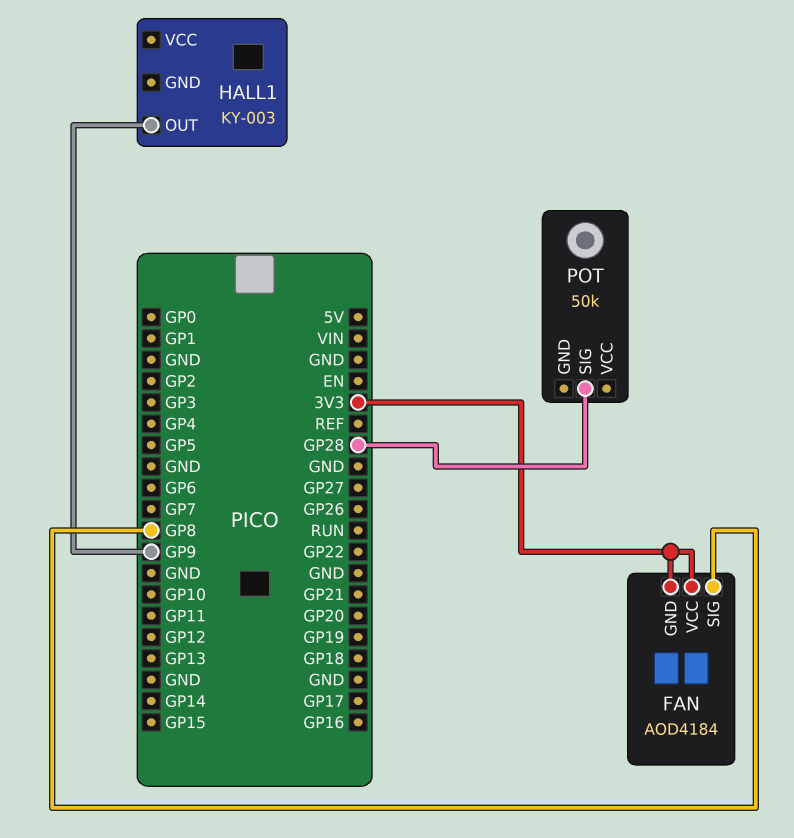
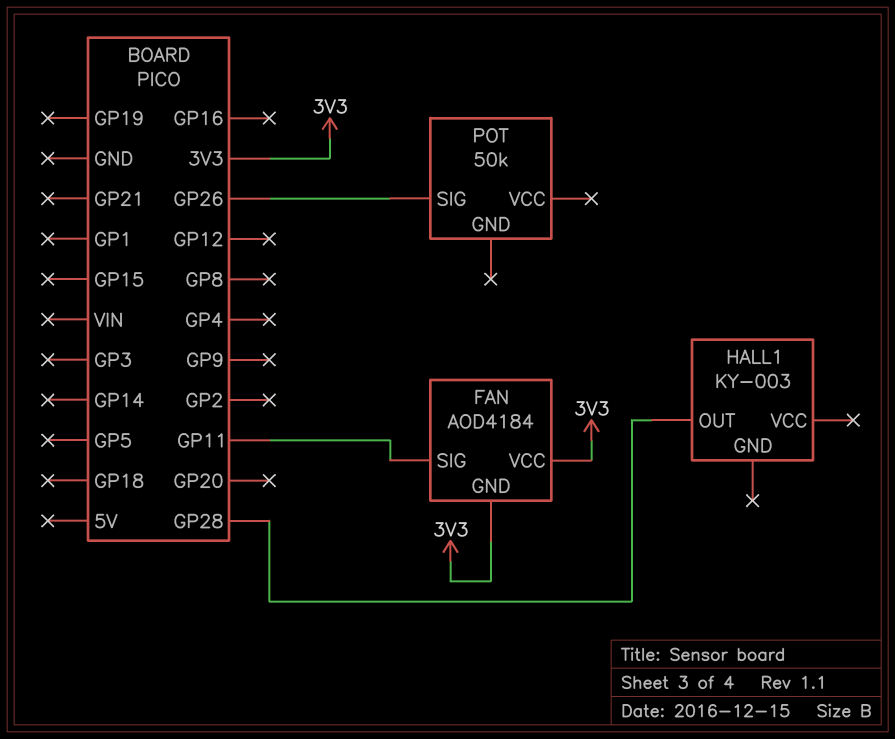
FAN pin SIG: GP8 -> GP11
HALL1 pin OUT: GP9 -> GP28
POT pin SIG: GP28 -> GP26

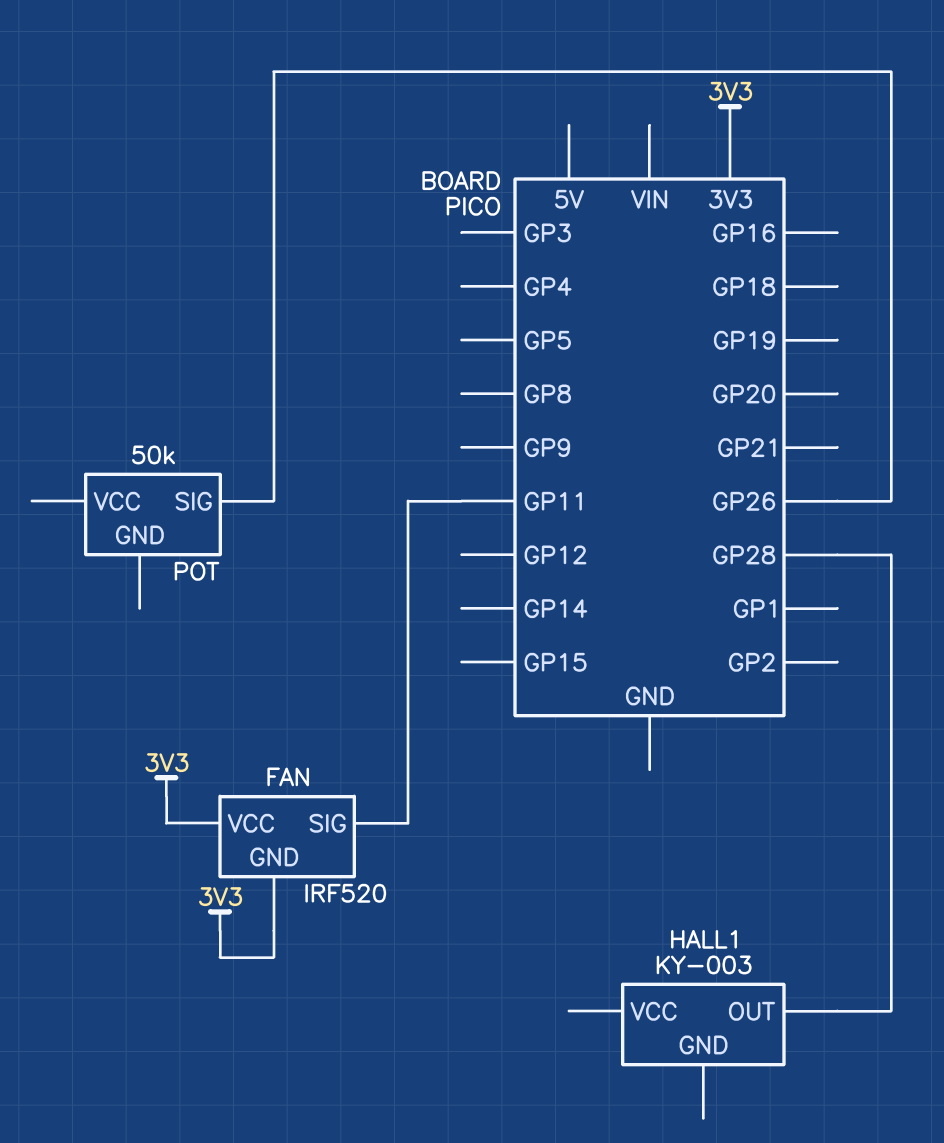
FAN: AOD4184 -> IRF520

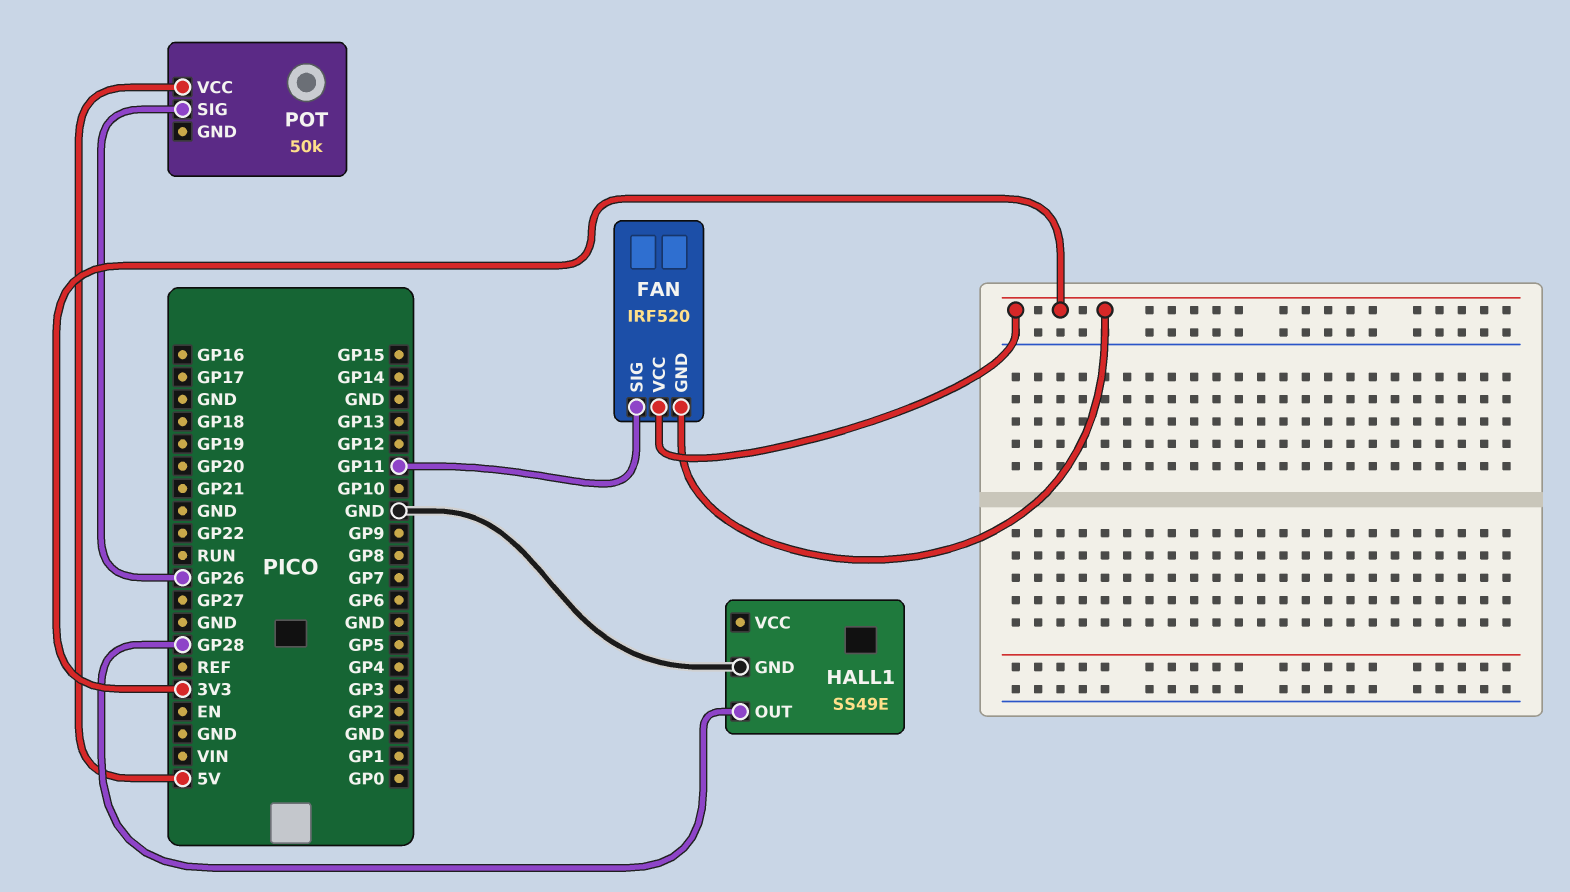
HALL1: KY-003 -> SS49E
HALL1 pin GND: none -> GND
POT pin VCC: none -> 5V

